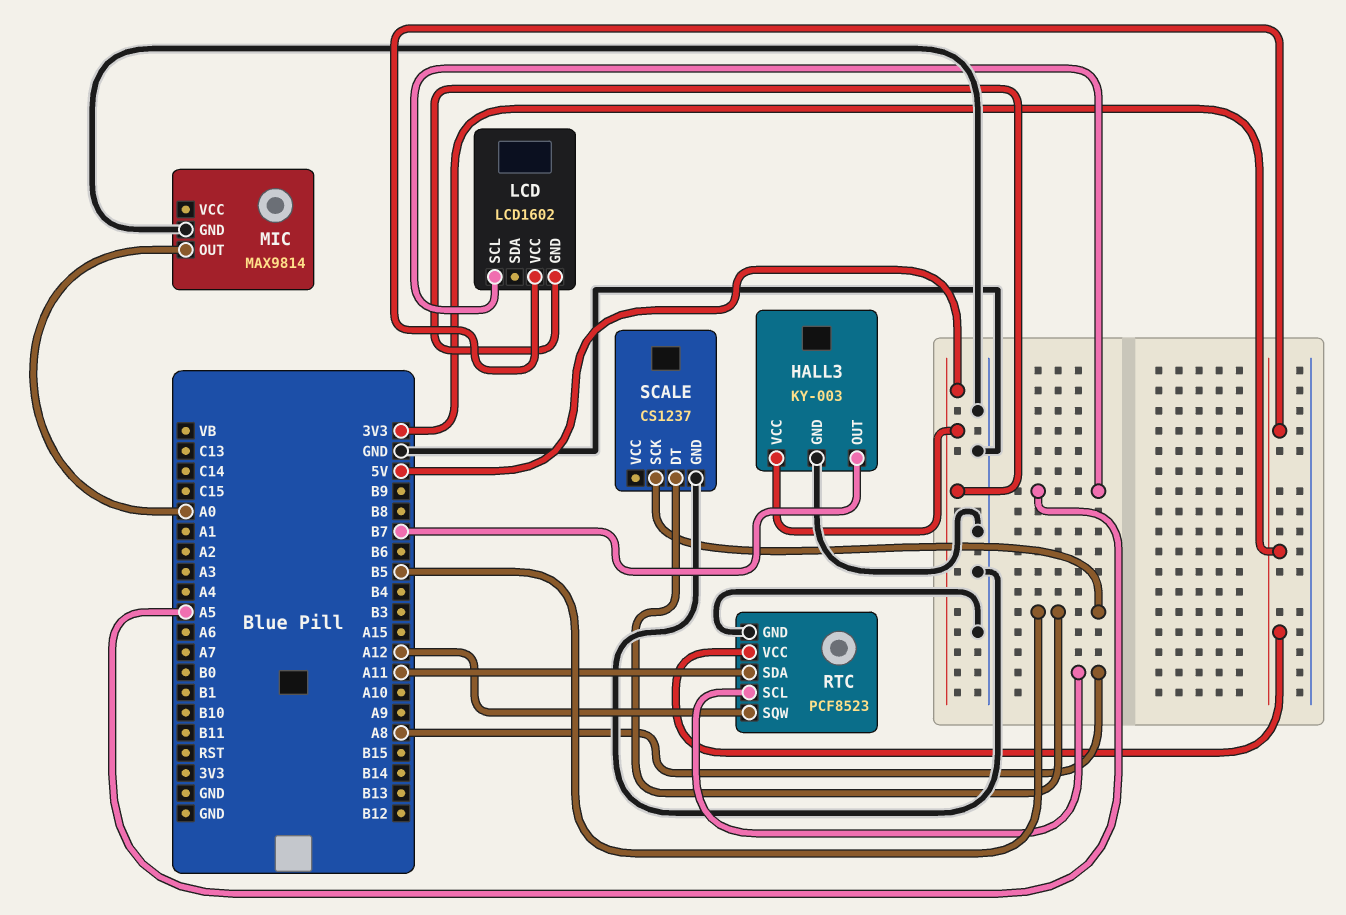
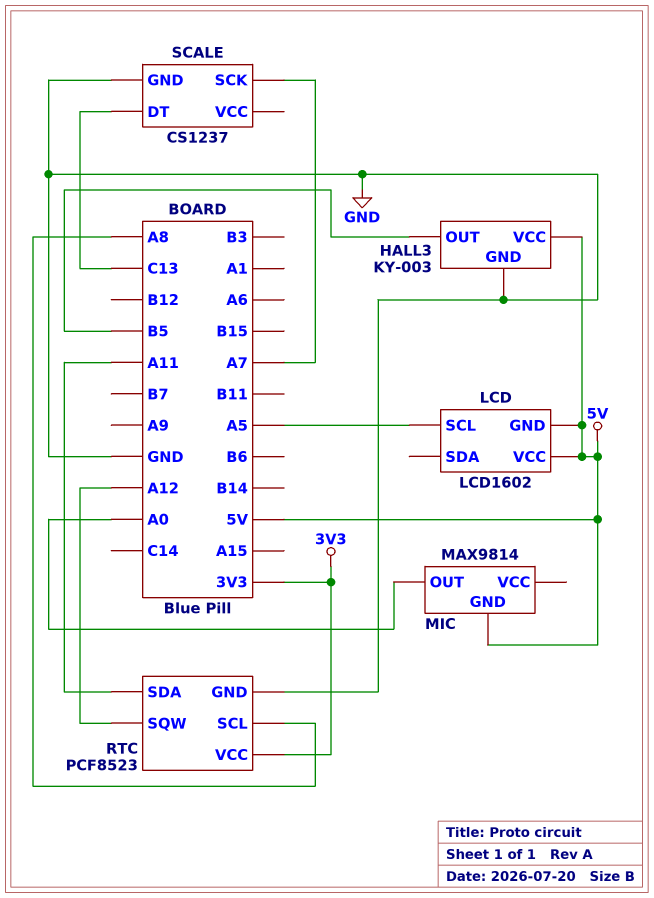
HALL3 pin OUT: B7 -> B5
LCD pin VCC: 3V3 -> 5V
MIC pin GND: GND -> 5V
SCALE pin DT: B5 -> C13
SCALE pin SCK: B5 -> A7

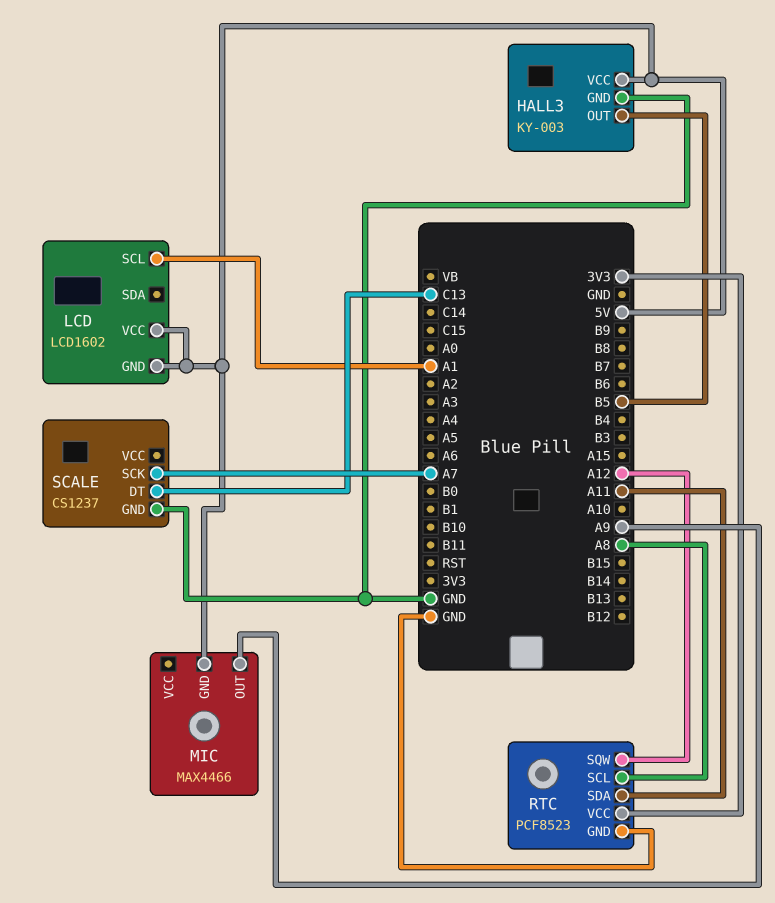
LCD pin SCL: A5 -> A1
MIC: MAX9814 -> MAX4466
MIC pin OUT: A0 -> A9

